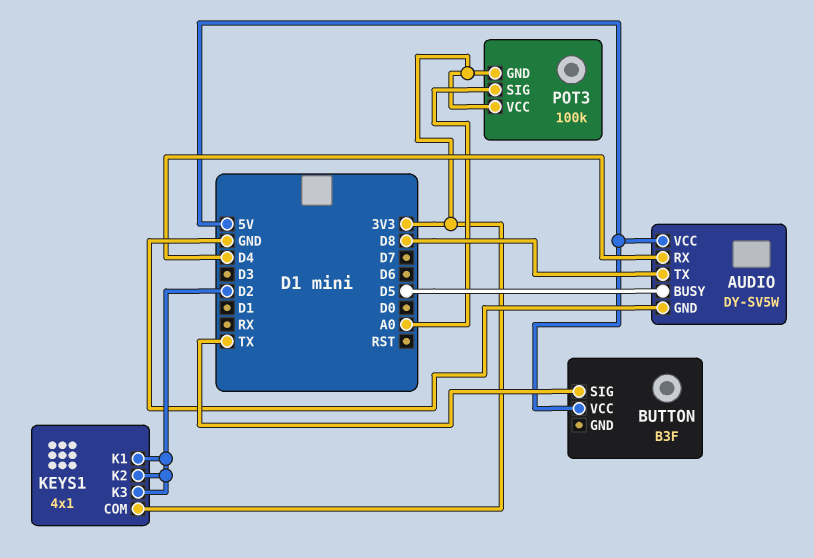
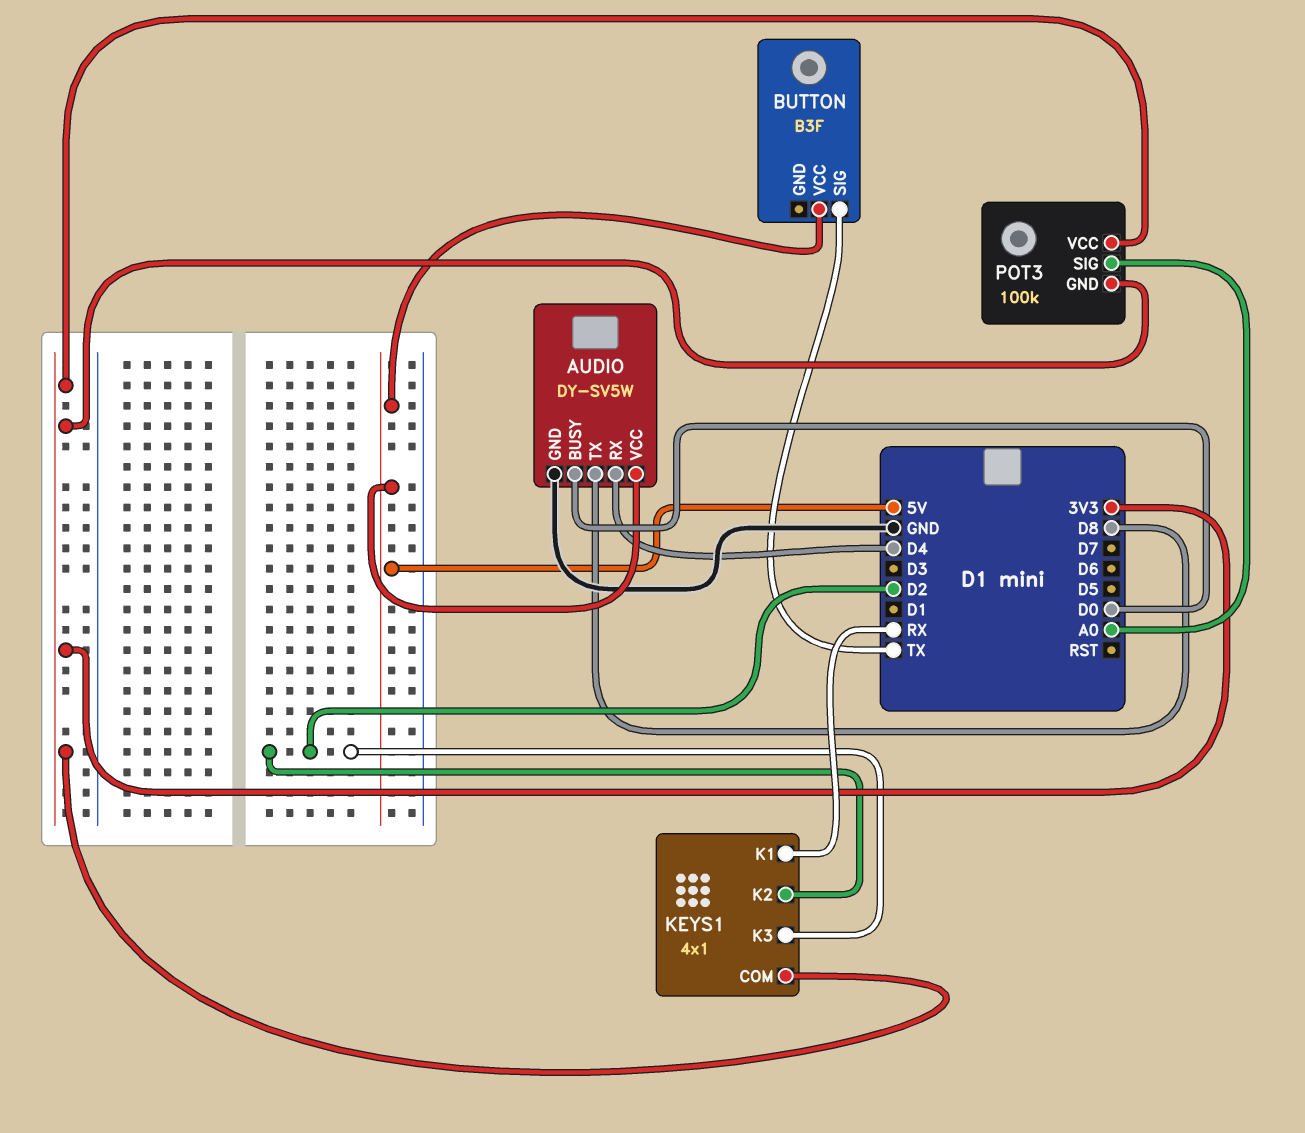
AUDIO pin BUSY: D5 -> D0
KEYS1 pin K1: D2 -> RX

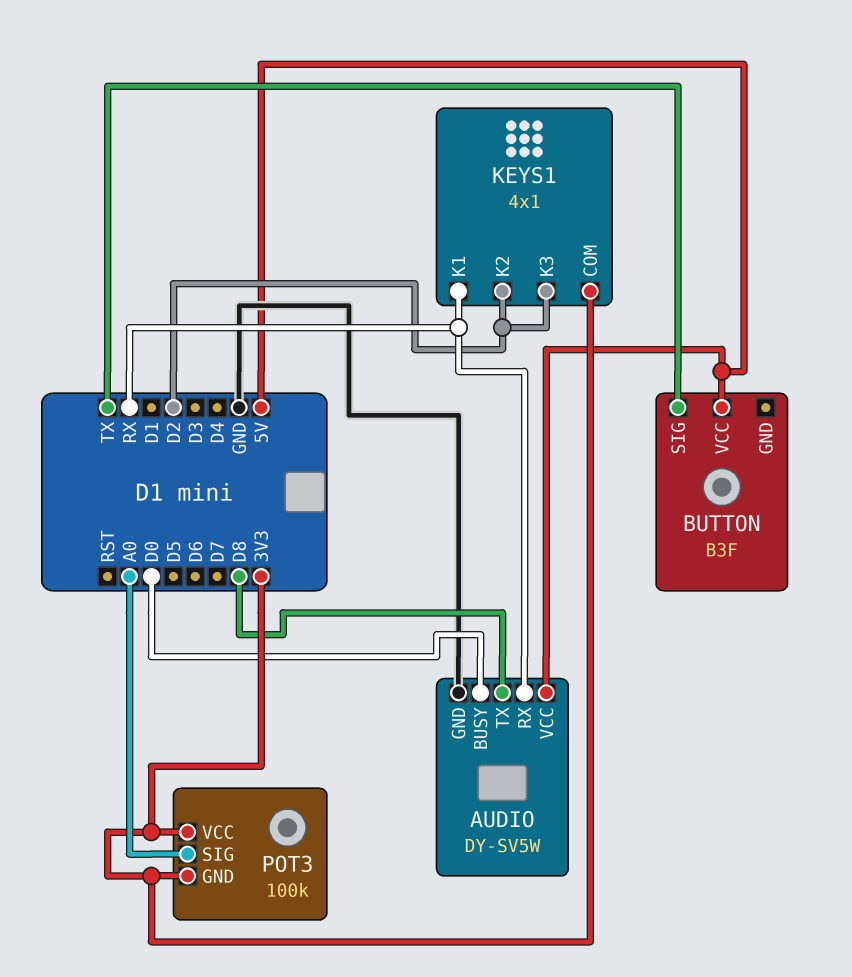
AUDIO pin RX: D4 -> RX

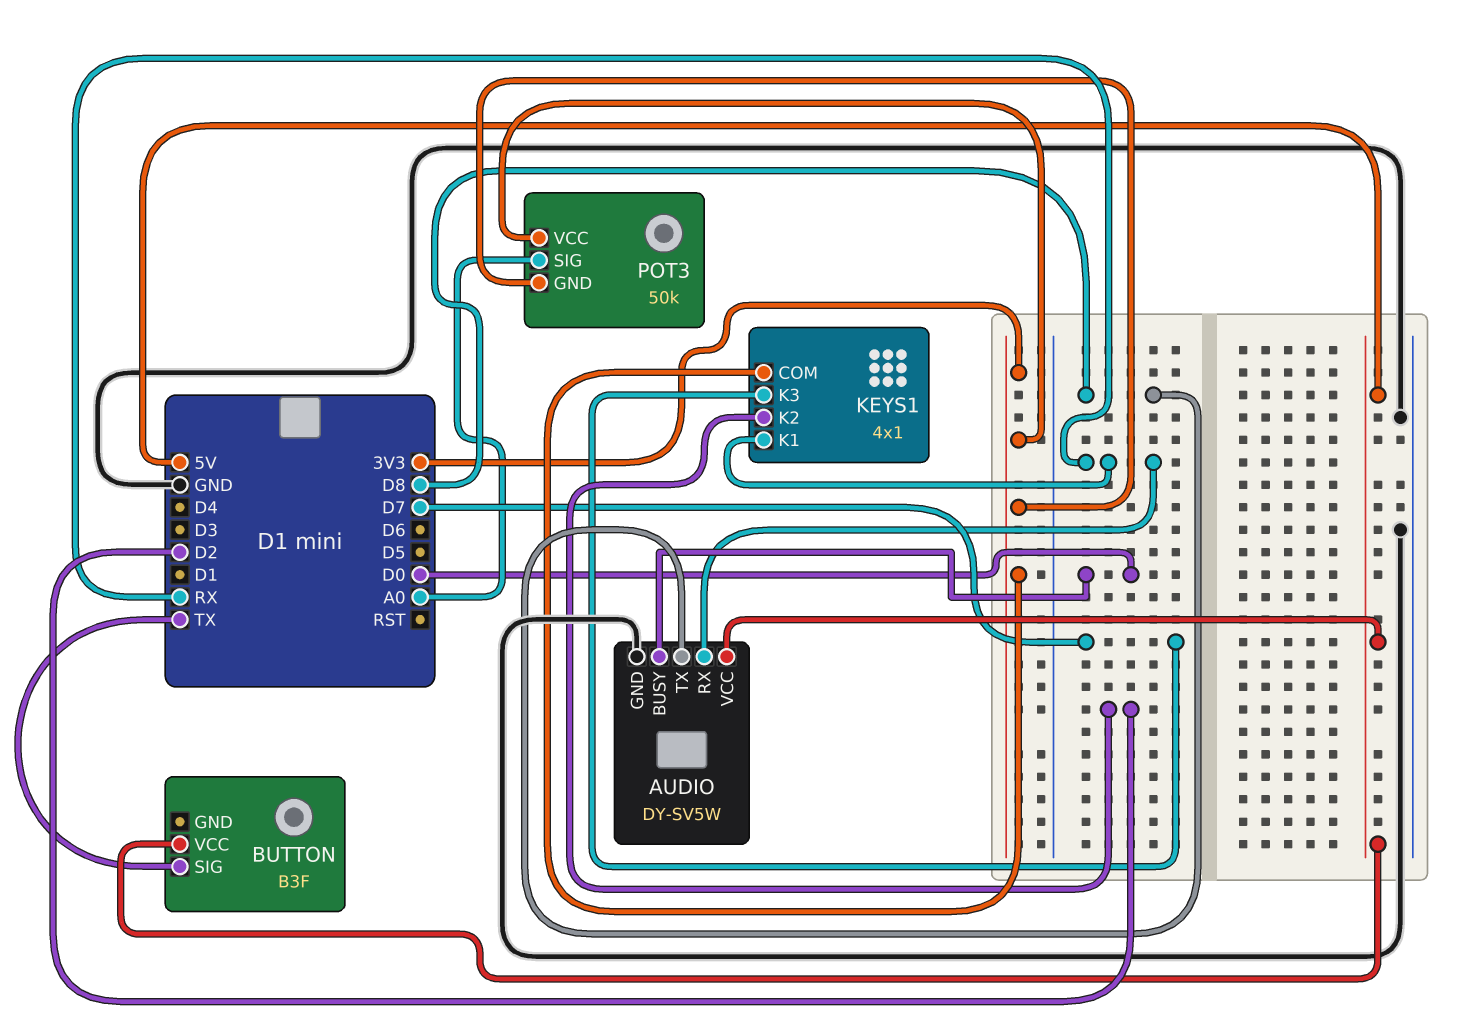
KEYS1 pin K3: D2 -> D7
POT3: 100k -> 50k

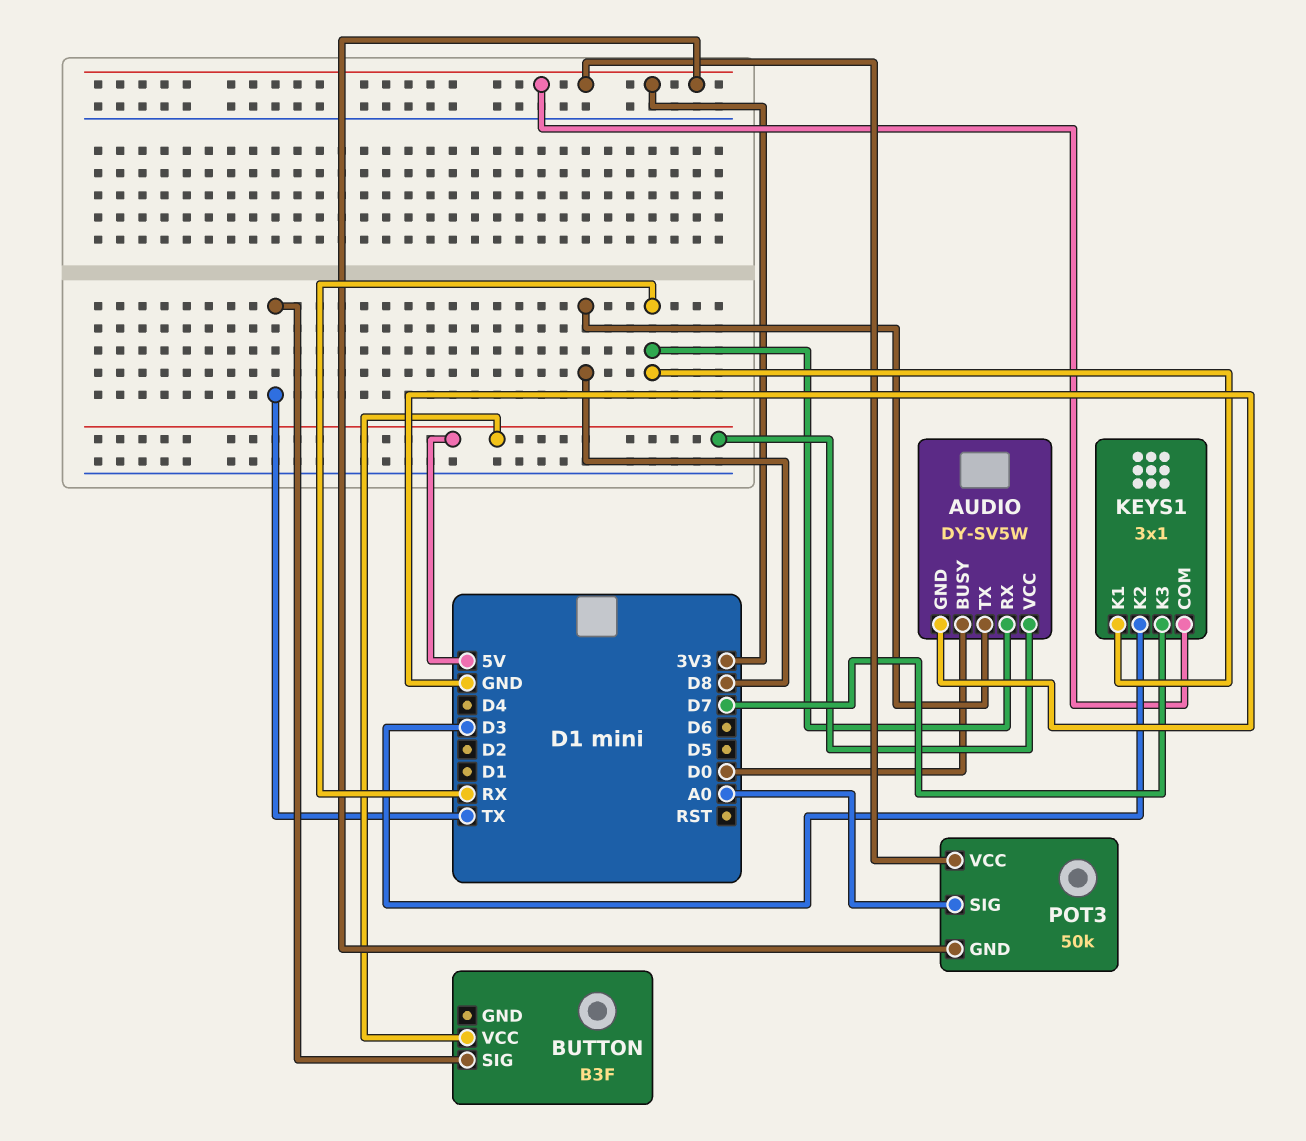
KEYS1: 4x1 -> 3x1
KEYS1 pin K2: D2 -> D3

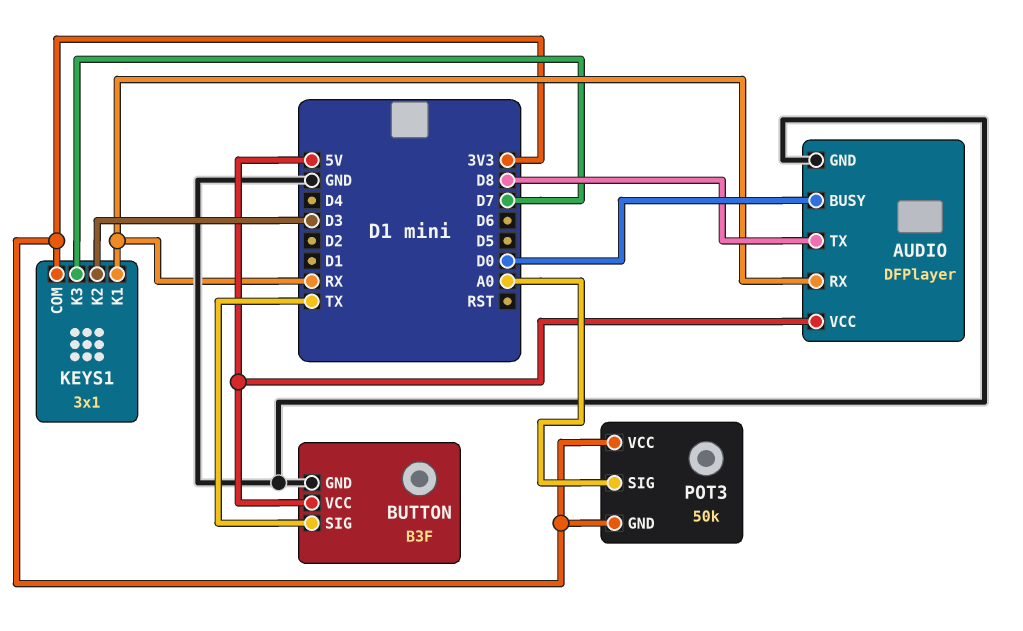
AUDIO: DY-SV5W -> DFPlayer
BUTTON pin GND: none -> GND

